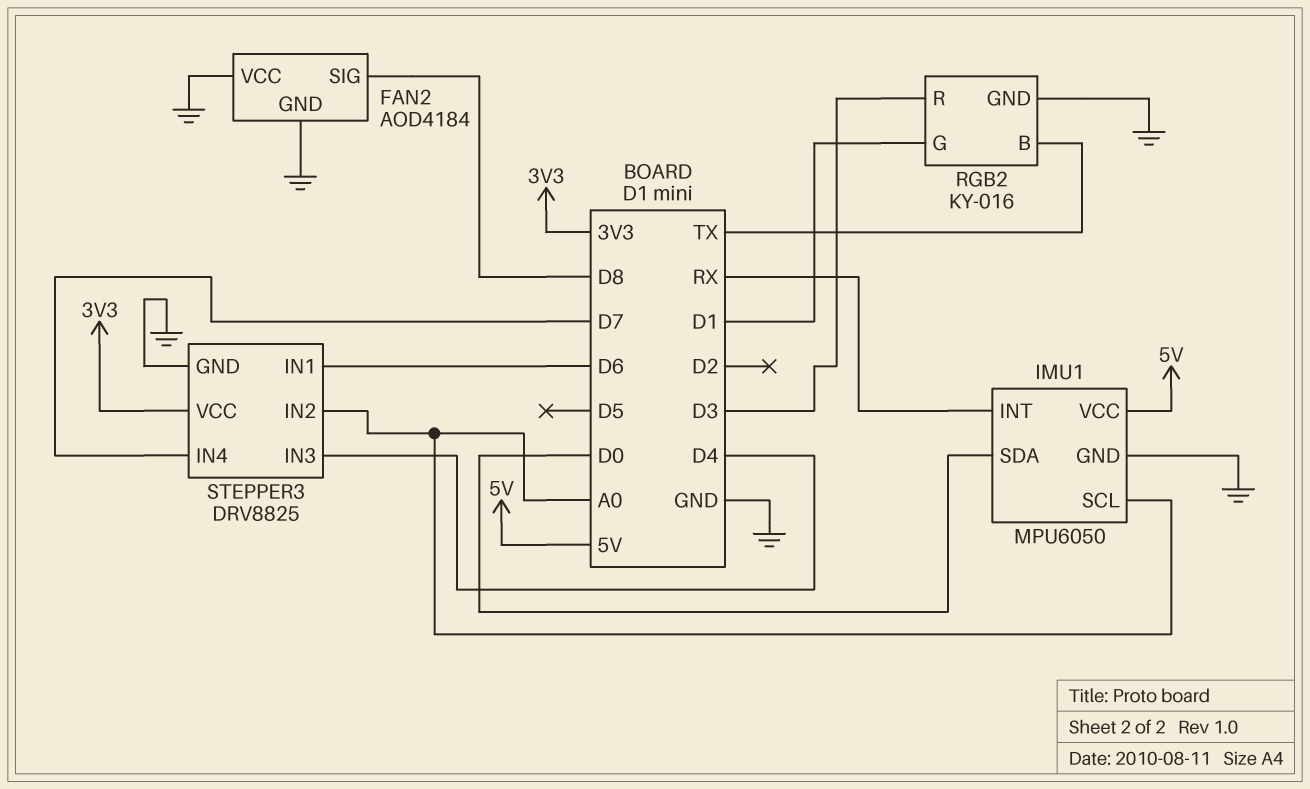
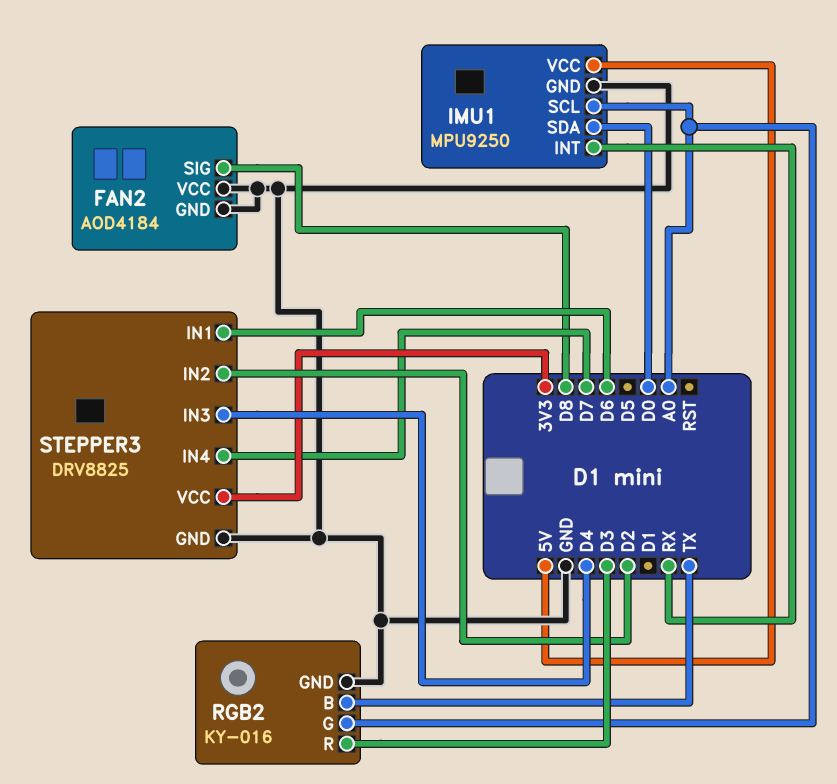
IMU1: MPU6050 -> MPU9250
RGB2 pin G: D1 -> A0
STEPPER3 pin IN2: A0 -> D2

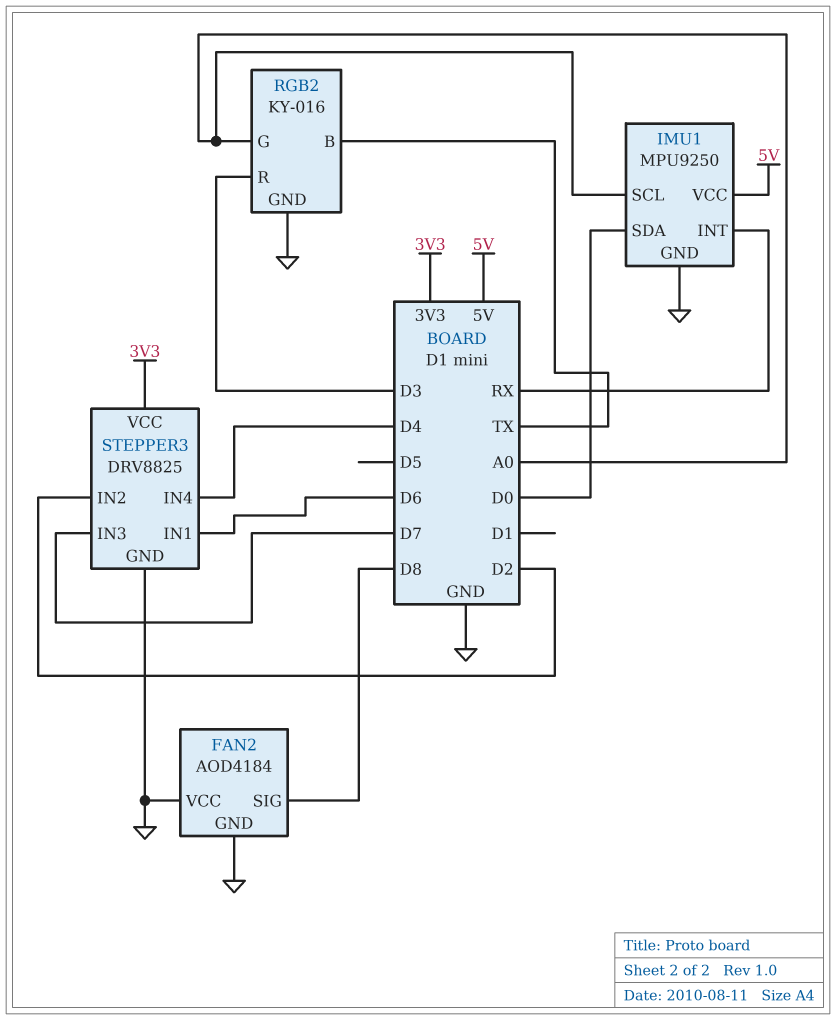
STEPPER3 pin IN3: D4 -> D7
STEPPER3 pin IN4: D7 -> D4

